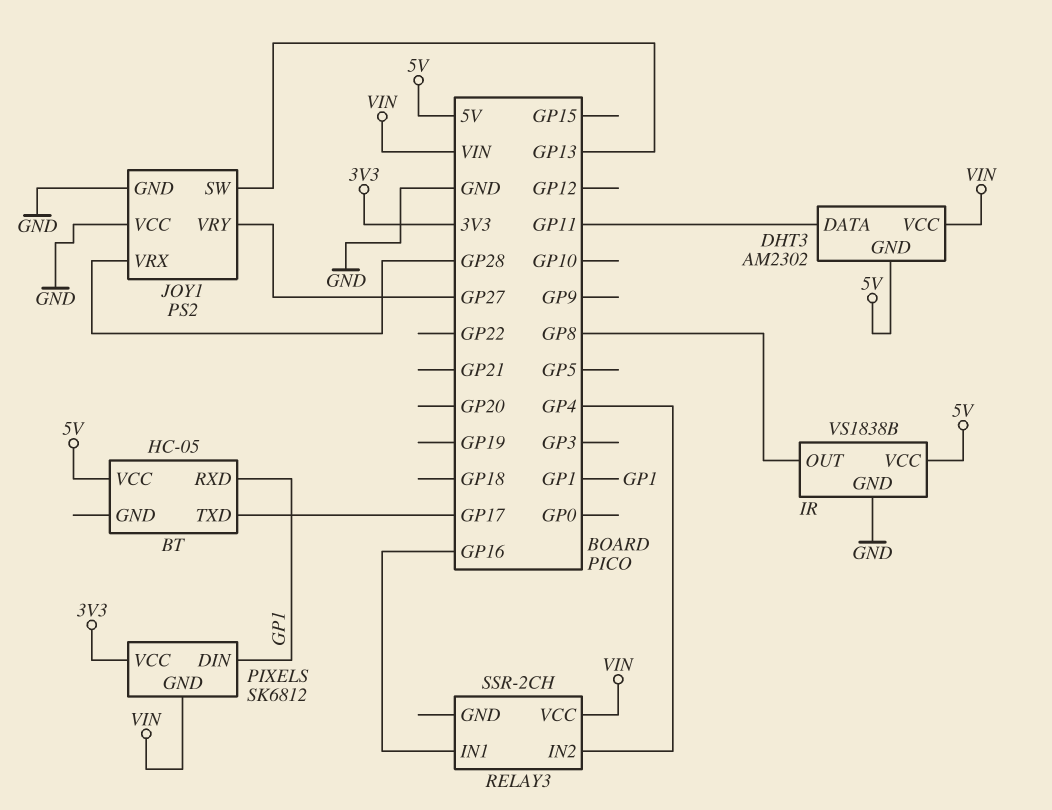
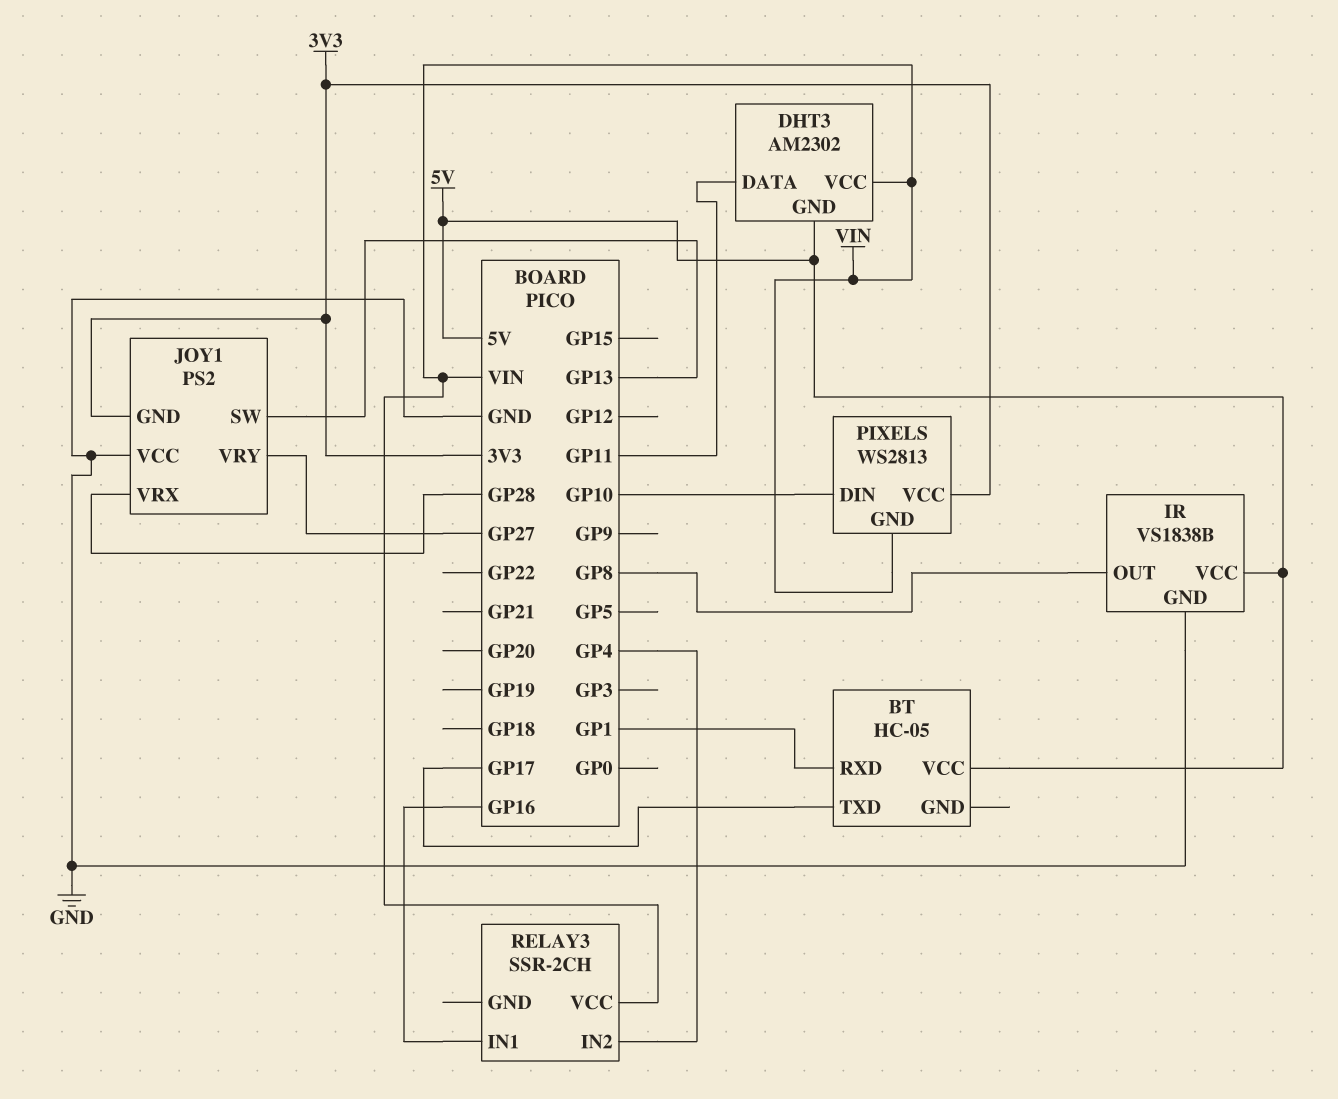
JOY1 pin GND: GND -> 3V3
PIXELS: SK6812 -> WS2813
PIXELS pin DIN: GP1 -> GP10

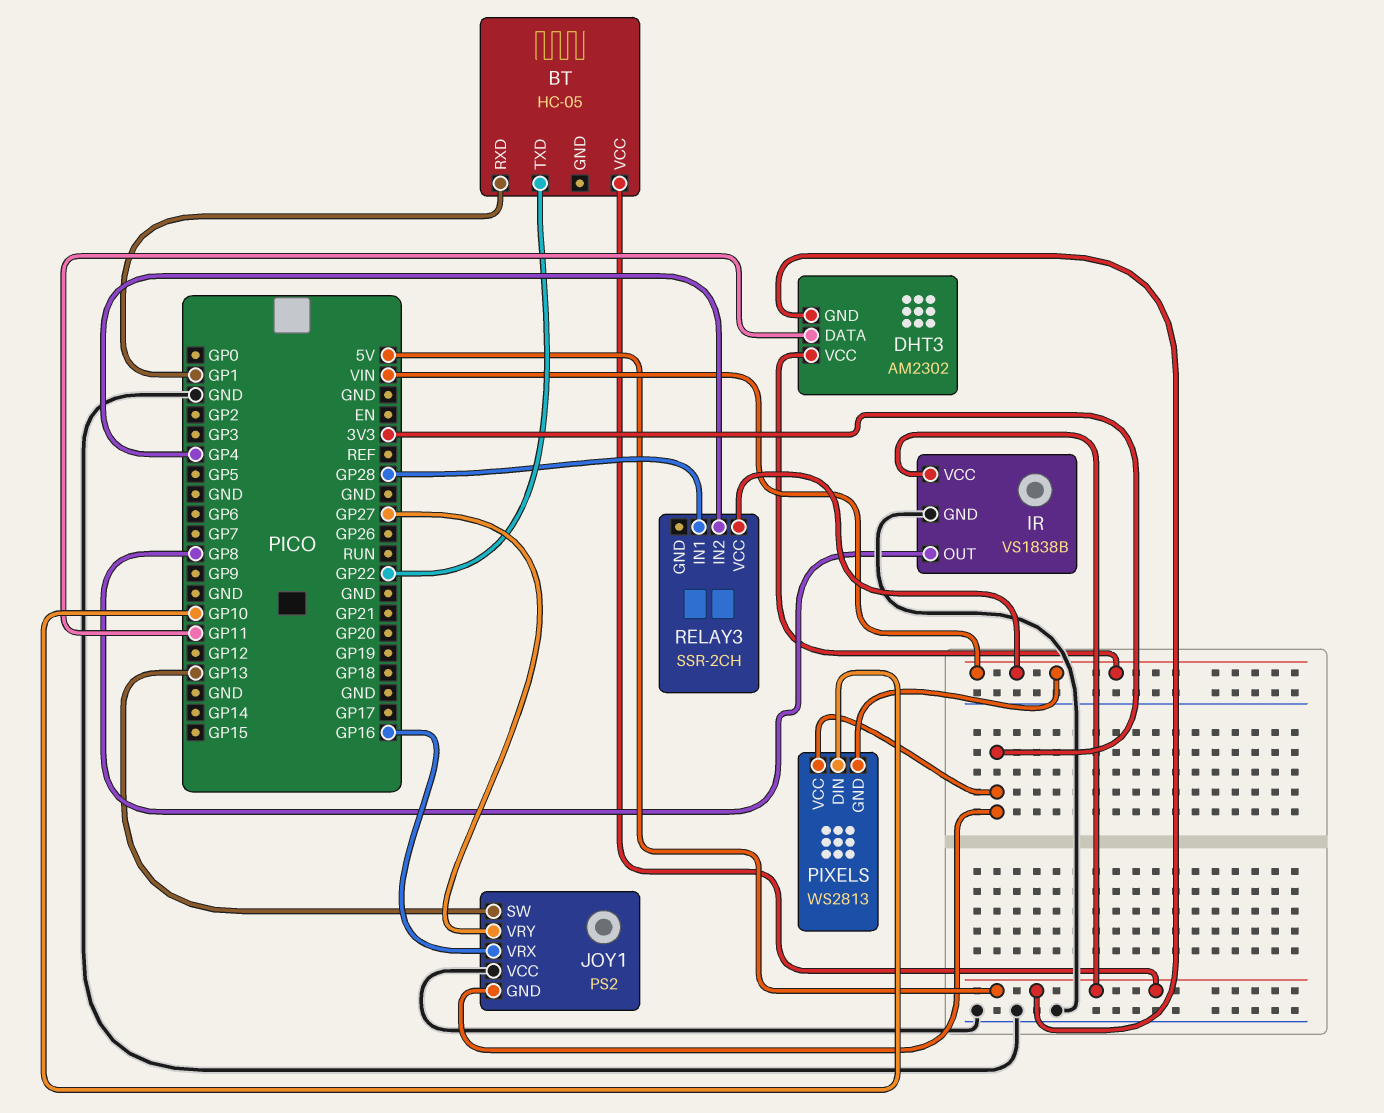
BT pin TXD: GP17 -> GP22
JOY1 pin VRX: GP28 -> GP16
RELAY3 pin IN1: GP16 -> GP28

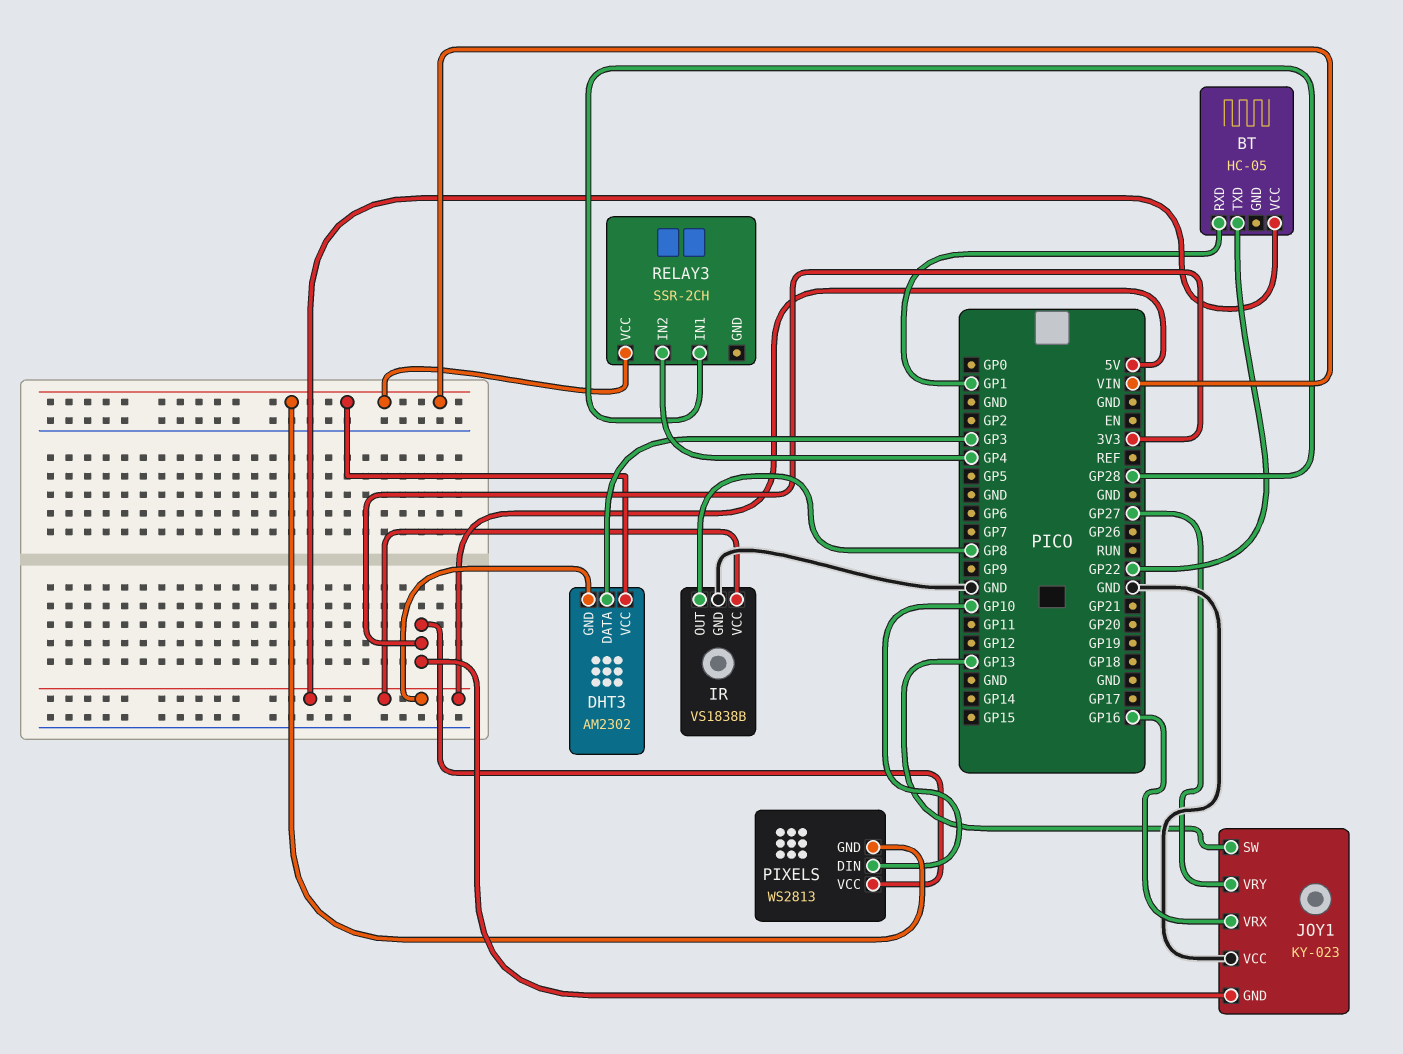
DHT3 pin DATA: GP11 -> GP3
JOY1: PS2 -> KY-023

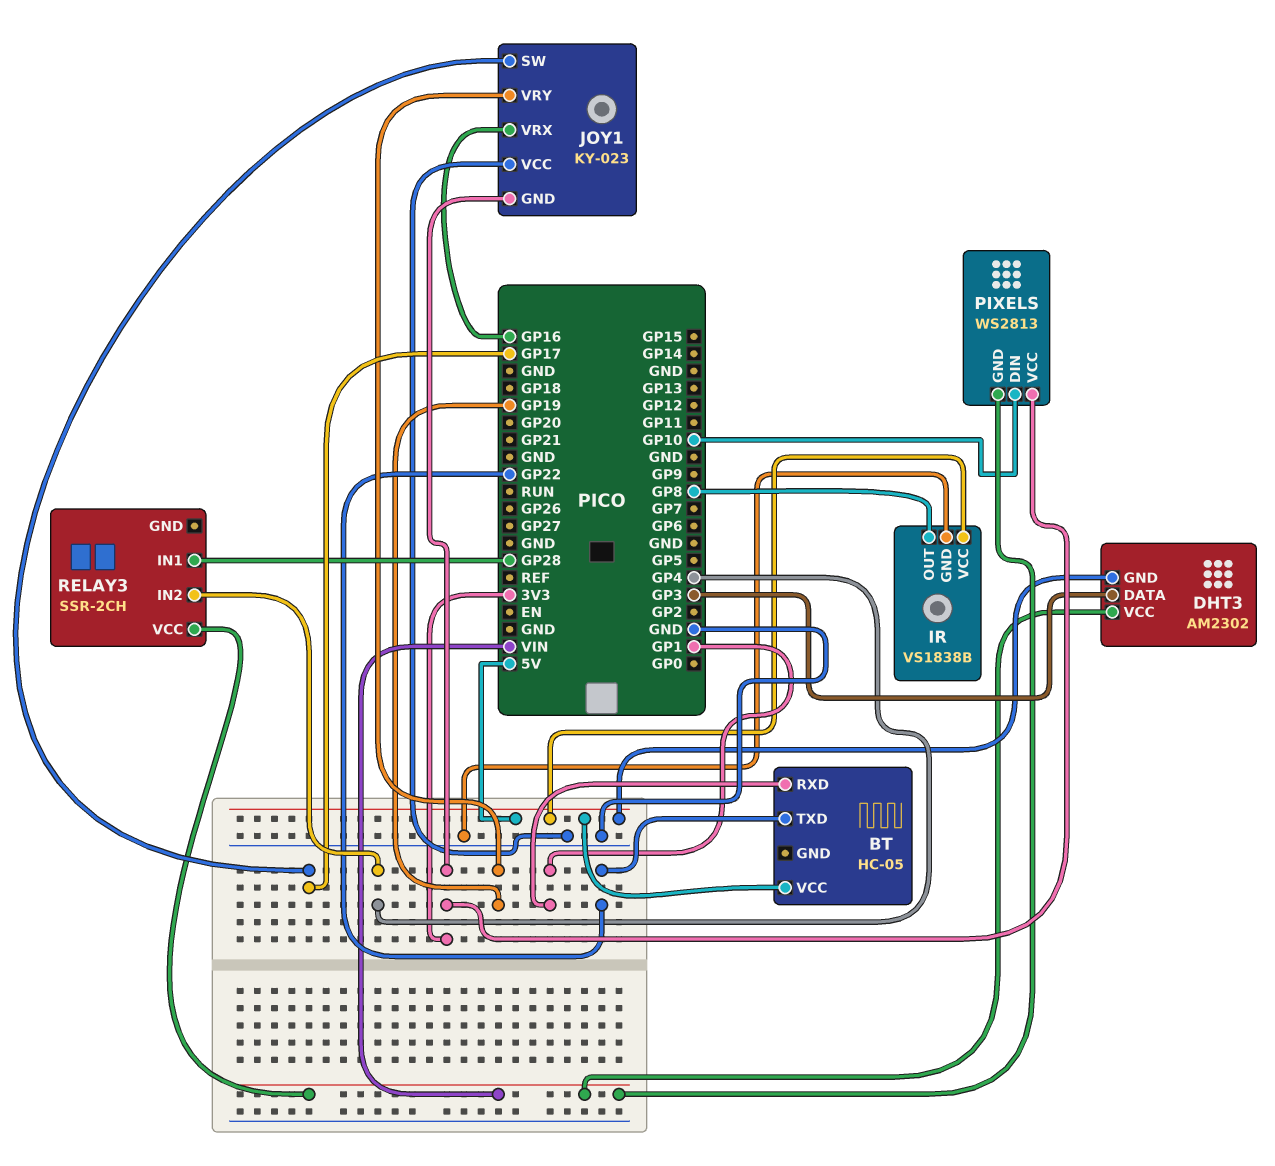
JOY1 pin SW: GP13 -> GP17
JOY1 pin VRY: GP27 -> GP19

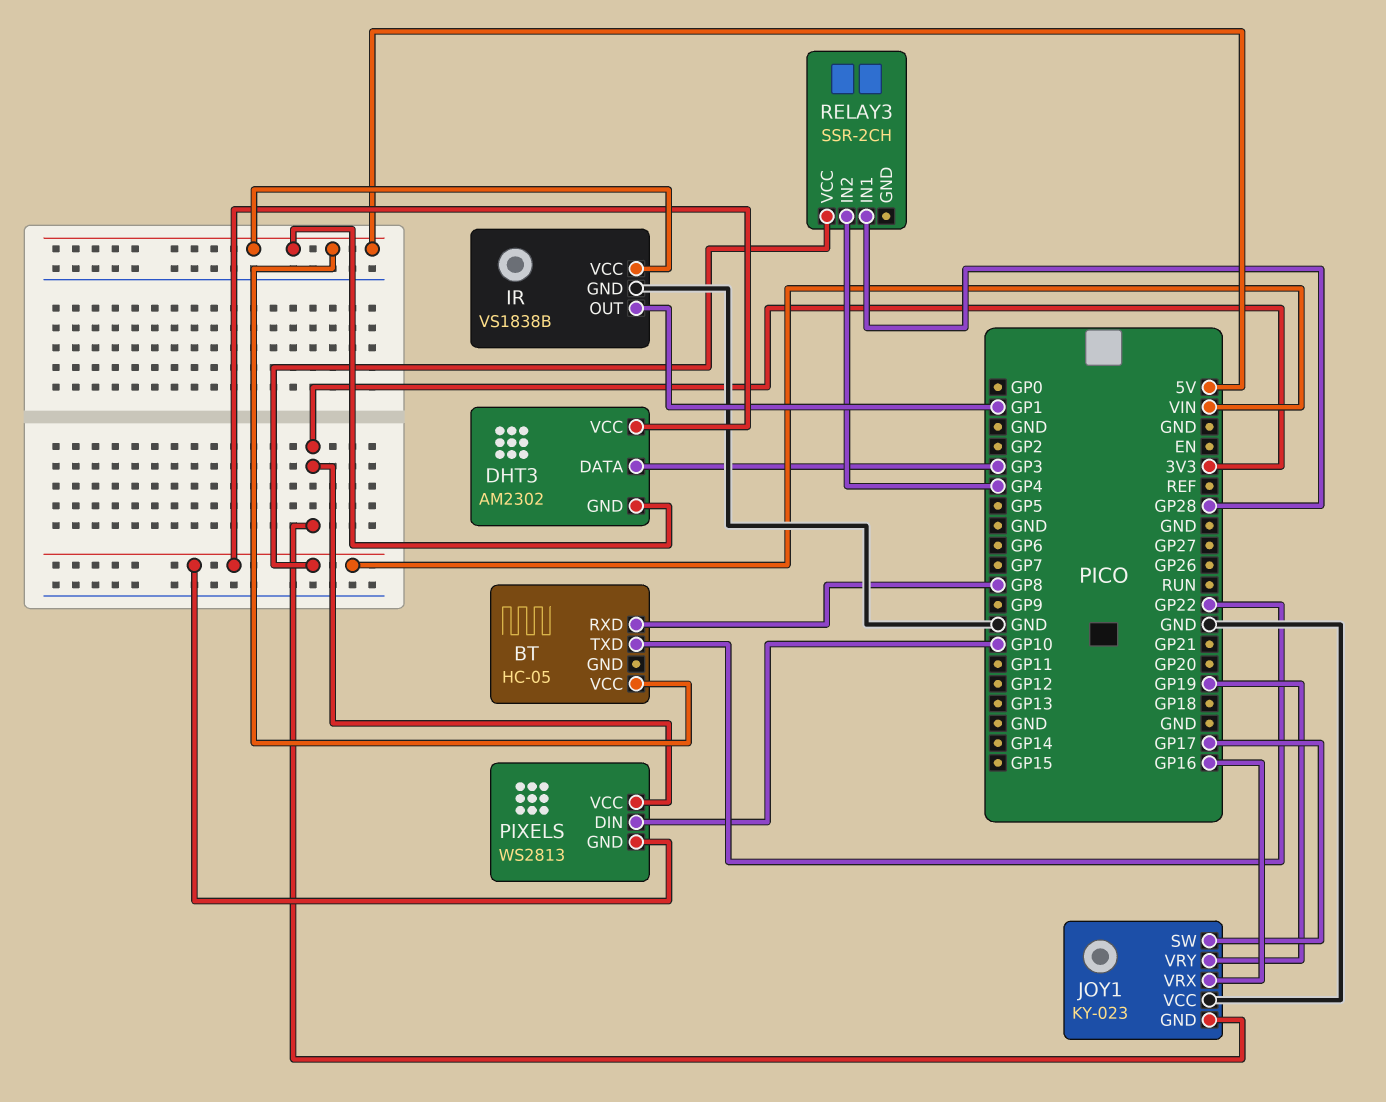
BT pin RXD: GP1 -> GP8
IR pin OUT: GP8 -> GP1

